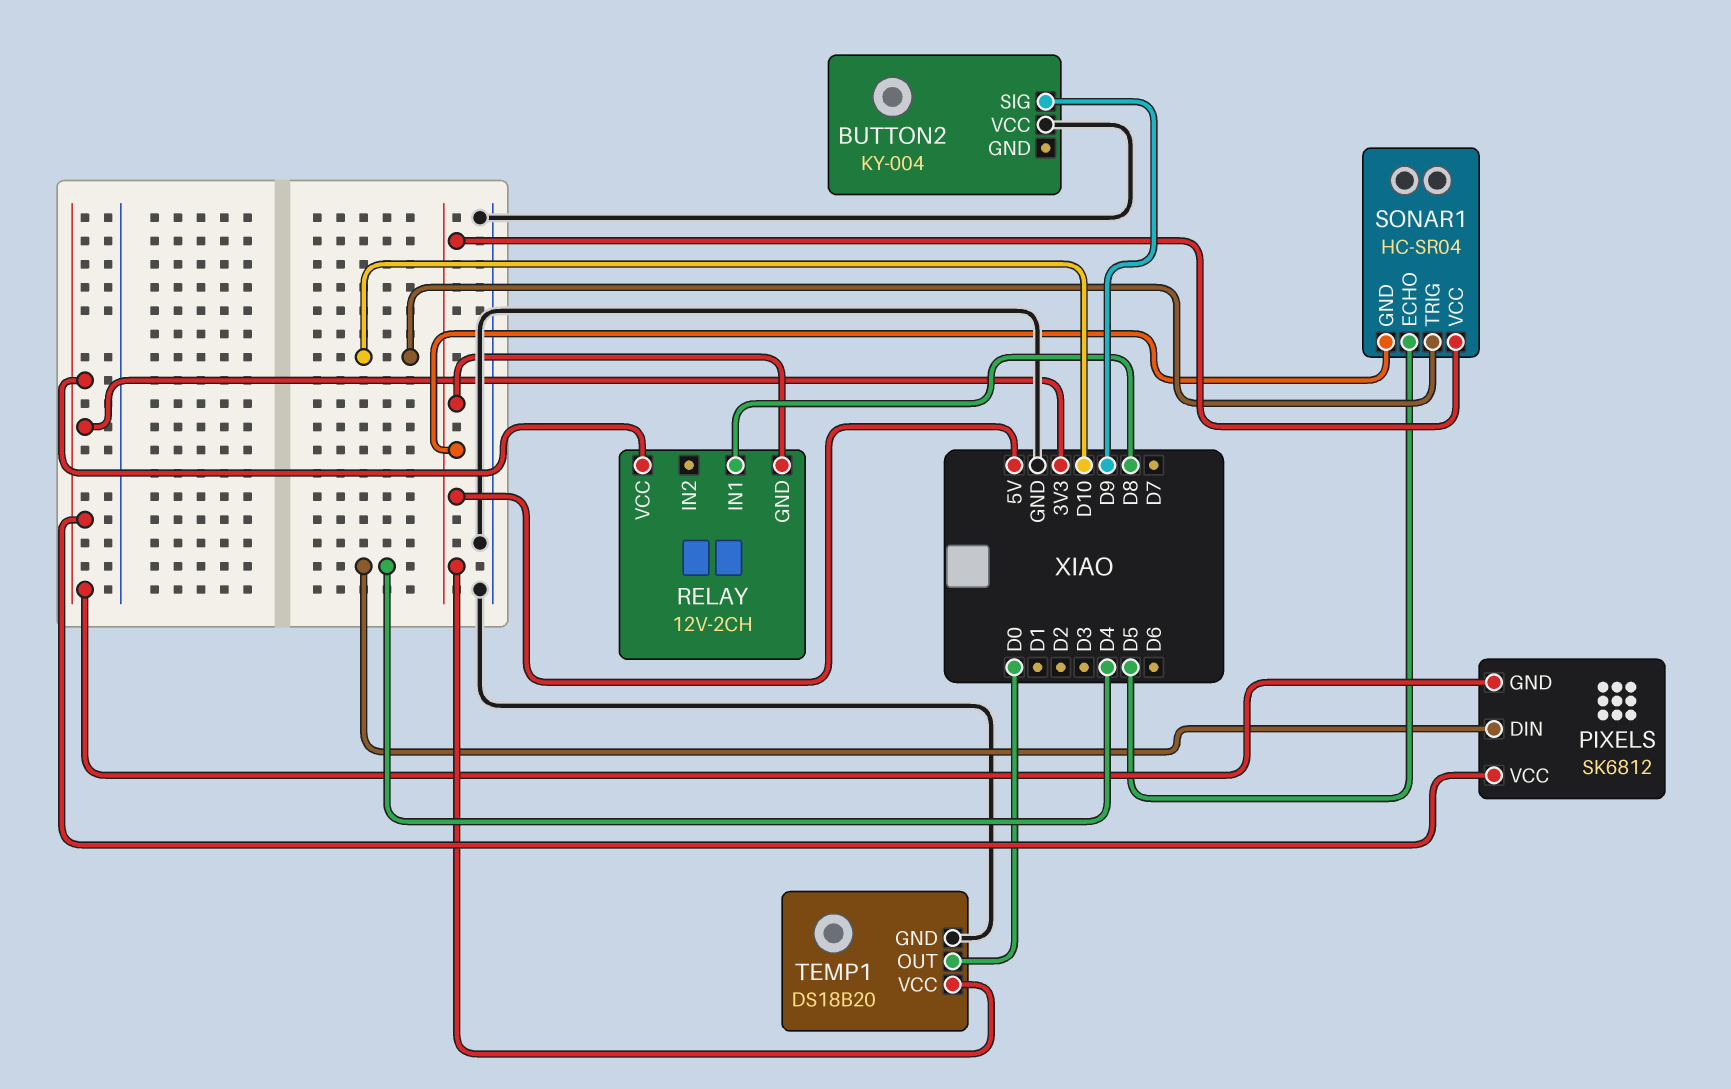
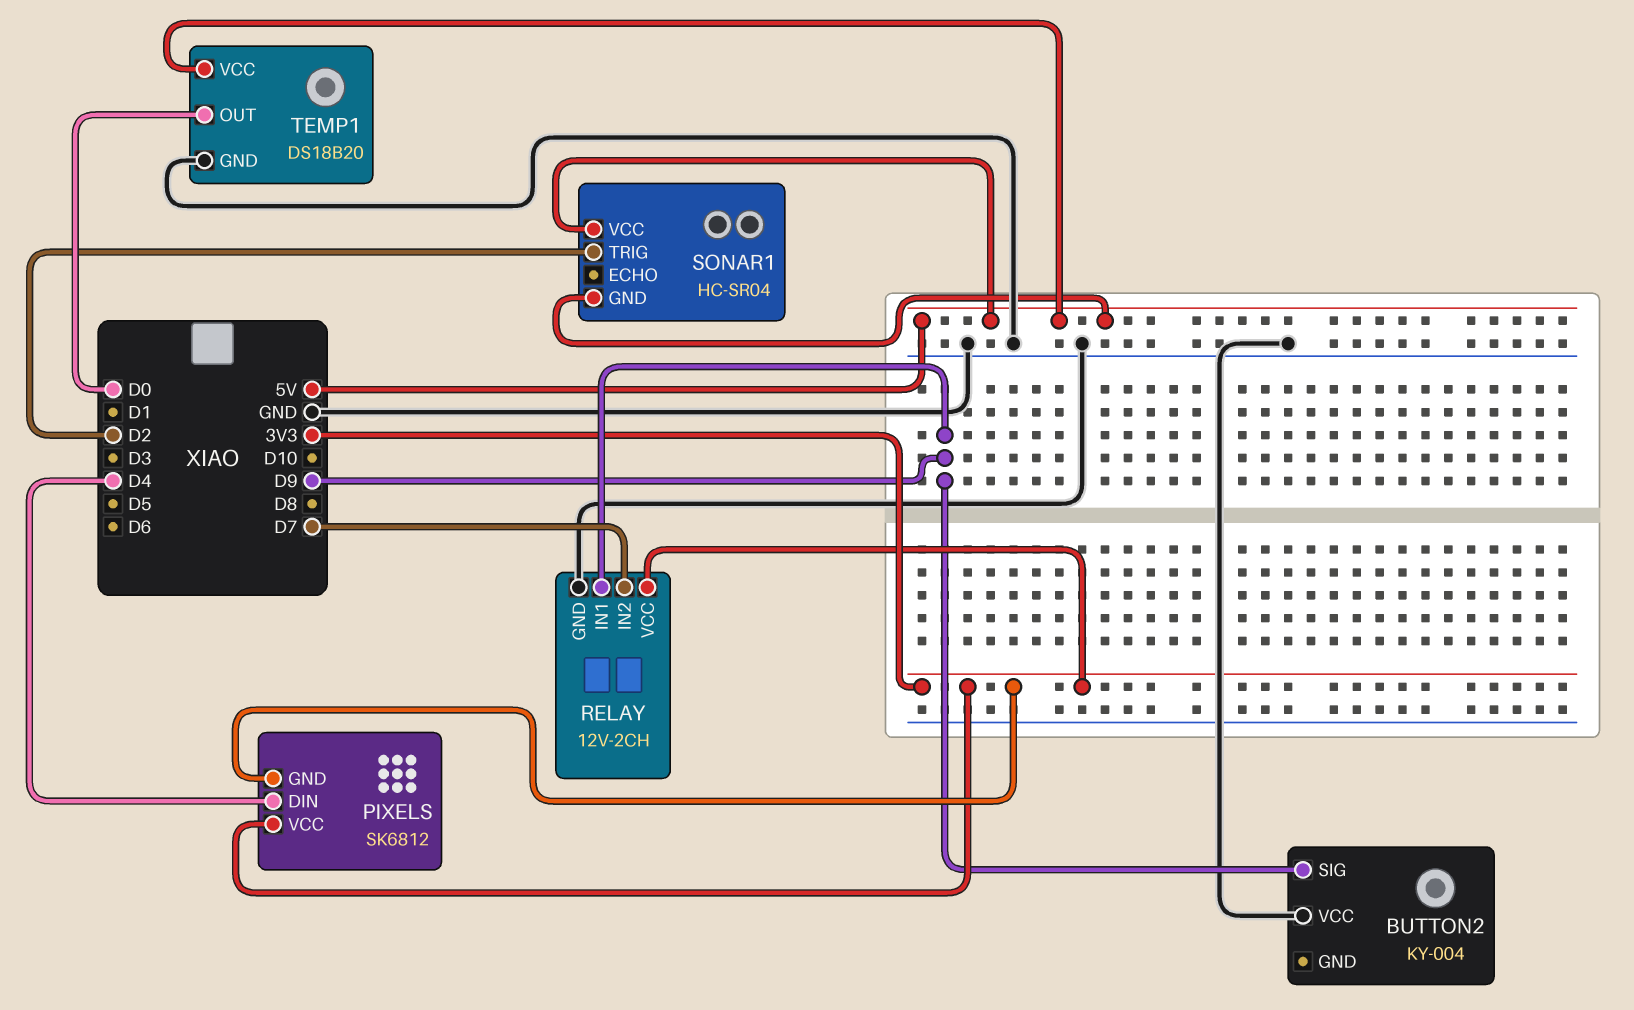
RELAY pin GND: 5V -> GND
RELAY pin IN1: D8 -> D9
RELAY pin IN2: none -> D7
SONAR1 pin ECHO: D5 -> none
SONAR1 pin TRIG: D10 -> D2

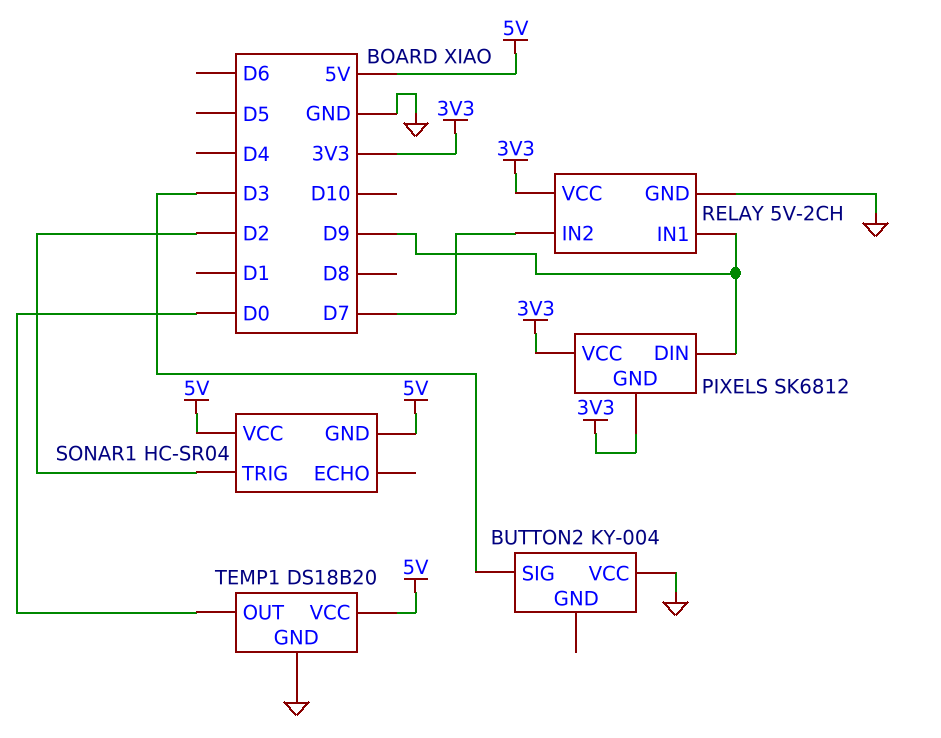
BUTTON2 pin SIG: D9 -> D3
PIXELS pin DIN: D4 -> D9
RELAY: 12V-2CH -> 5V-2CH

